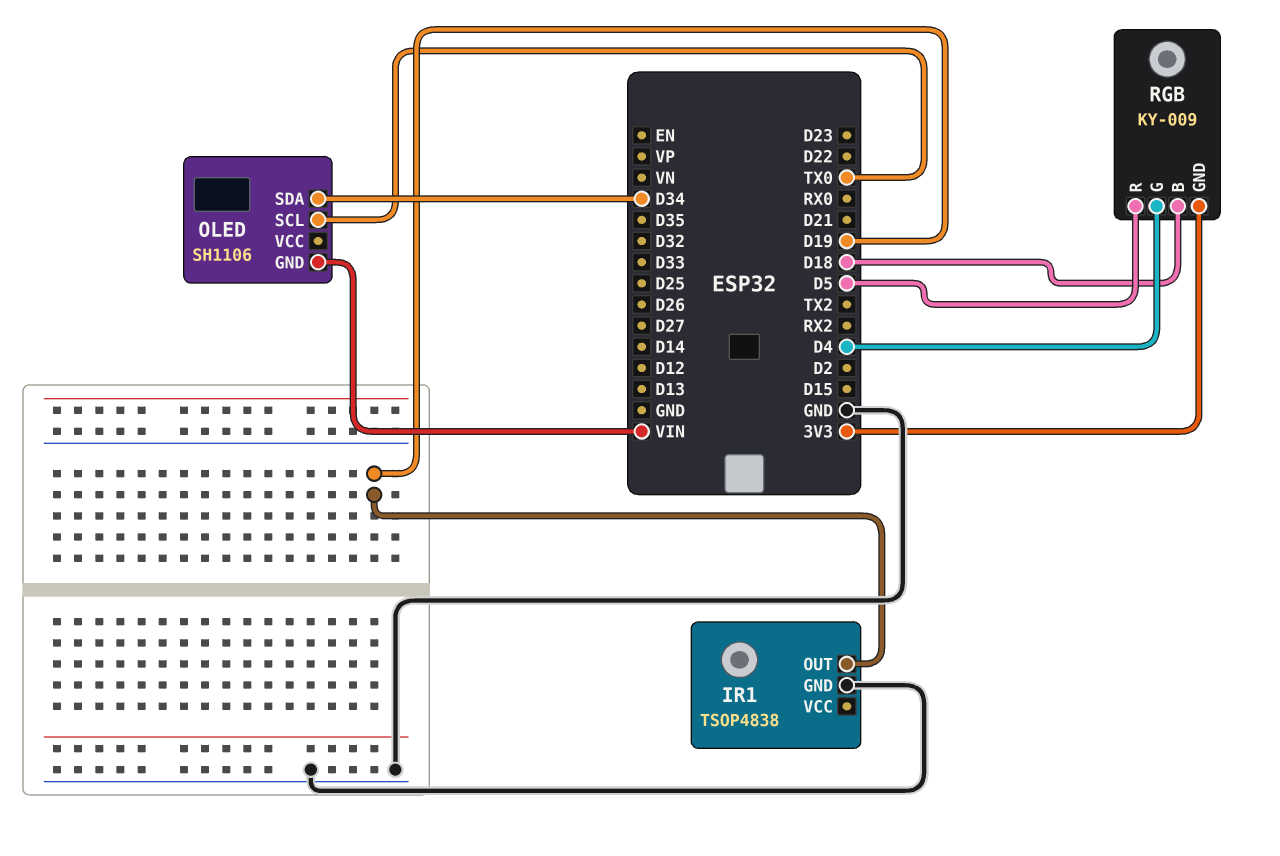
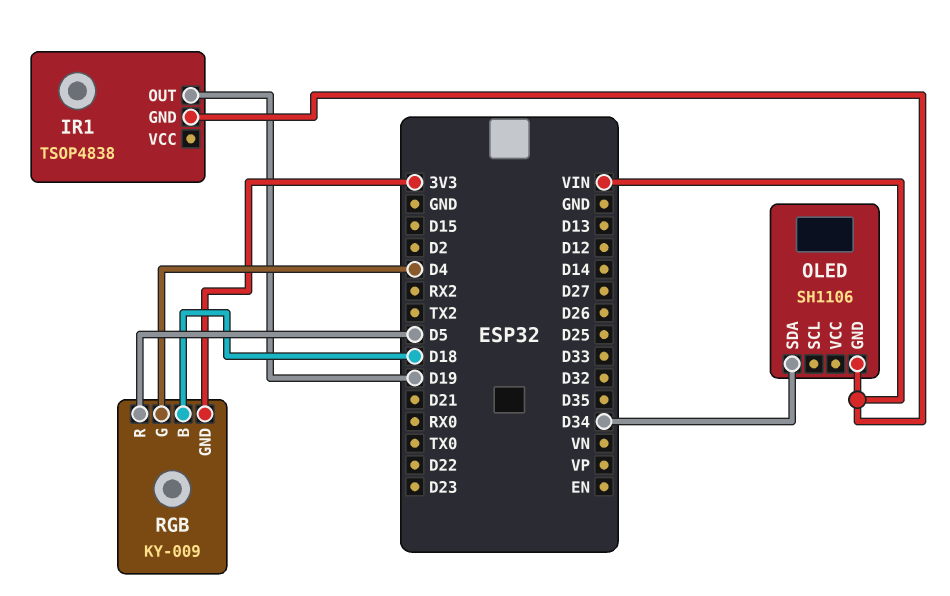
IR1 pin GND: GND -> VIN
OLED pin SCL: TX0 -> none

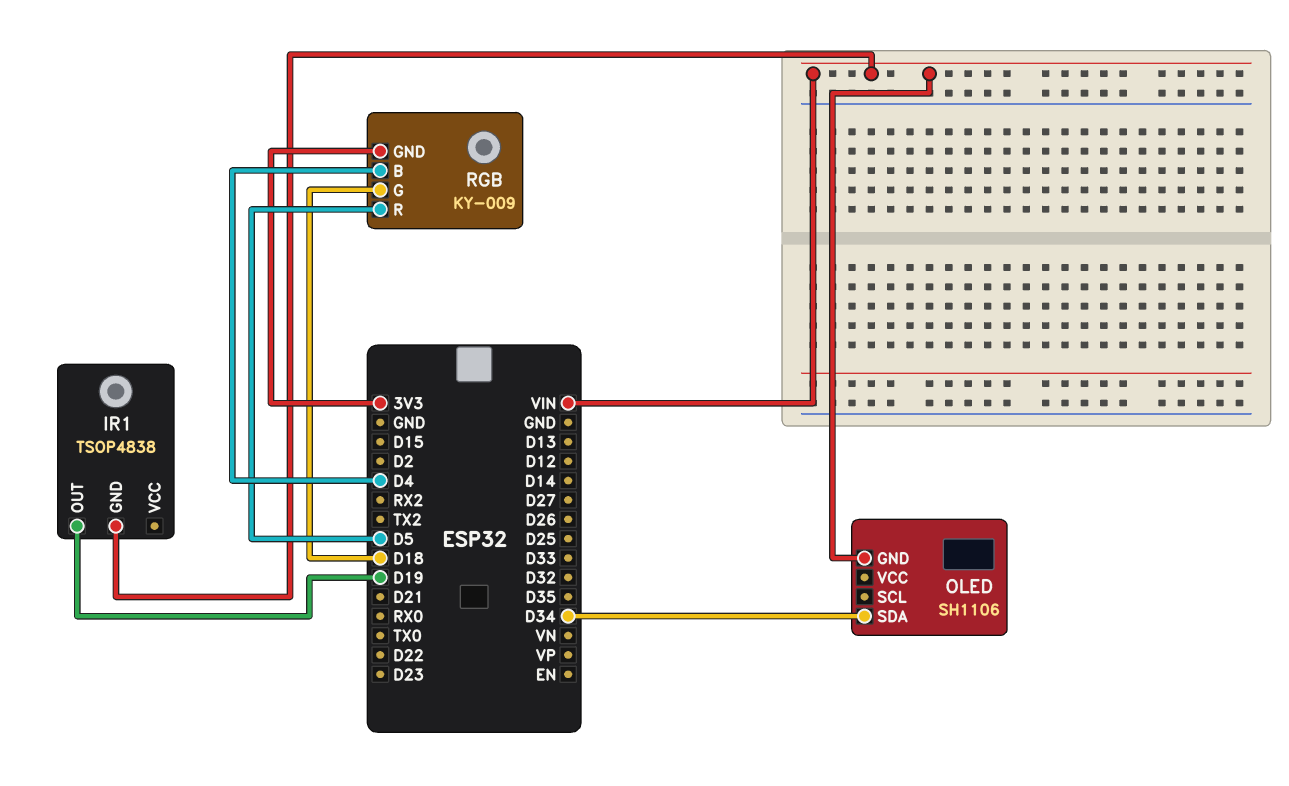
RGB pin B: D18 -> D4
RGB pin G: D4 -> D18

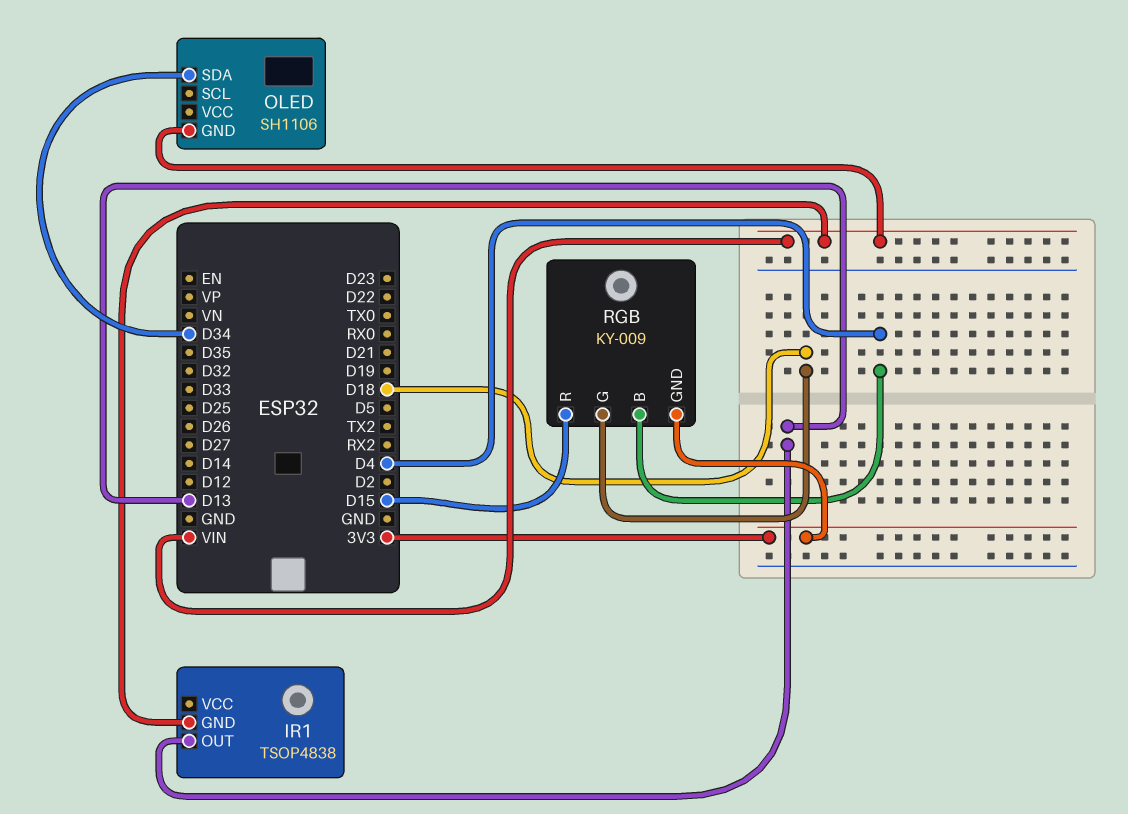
IR1 pin OUT: D19 -> D13
RGB pin R: D5 -> D15

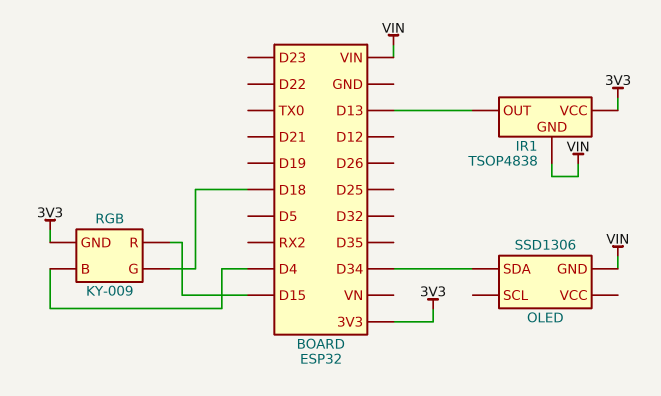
IR1 pin VCC: none -> 3V3
OLED: SH1106 -> SSD1306

